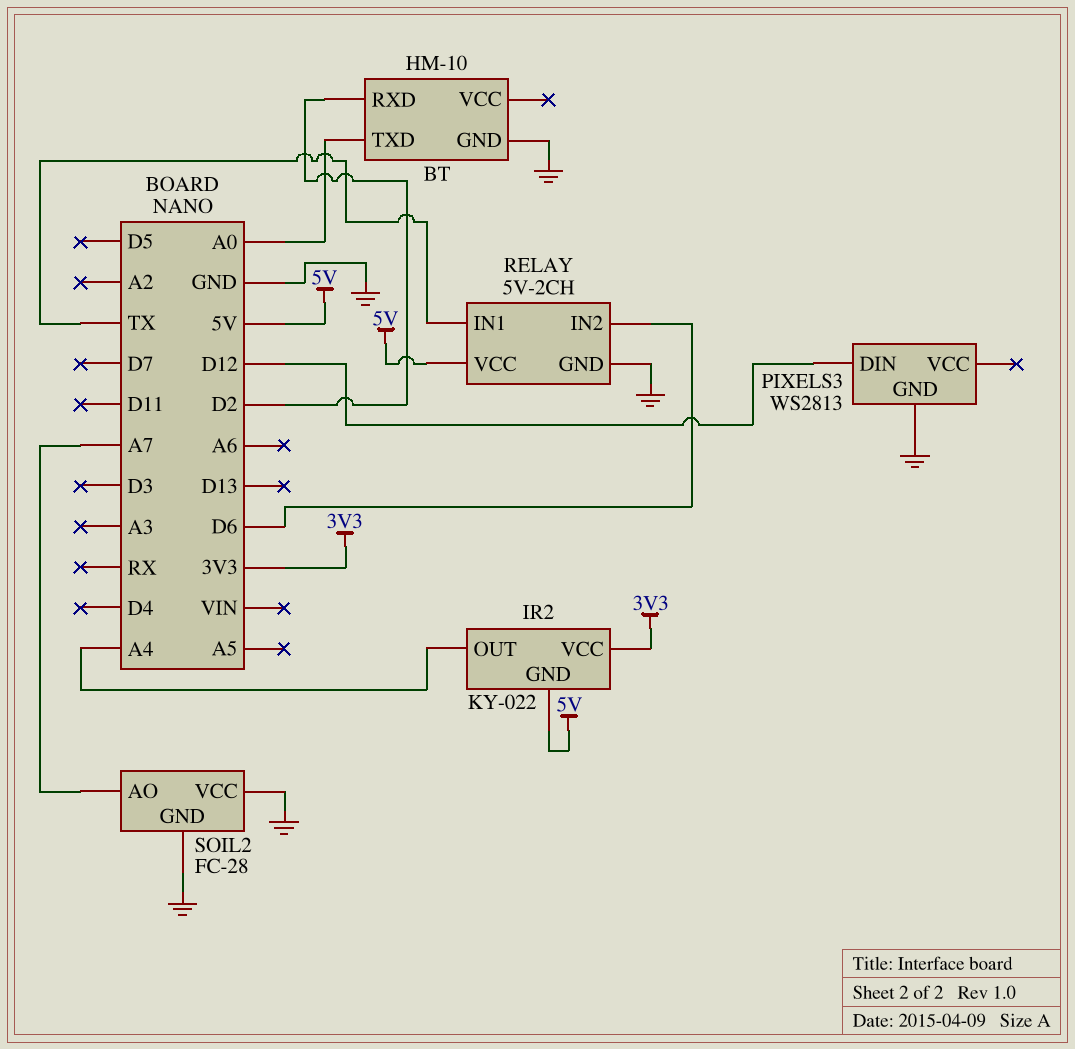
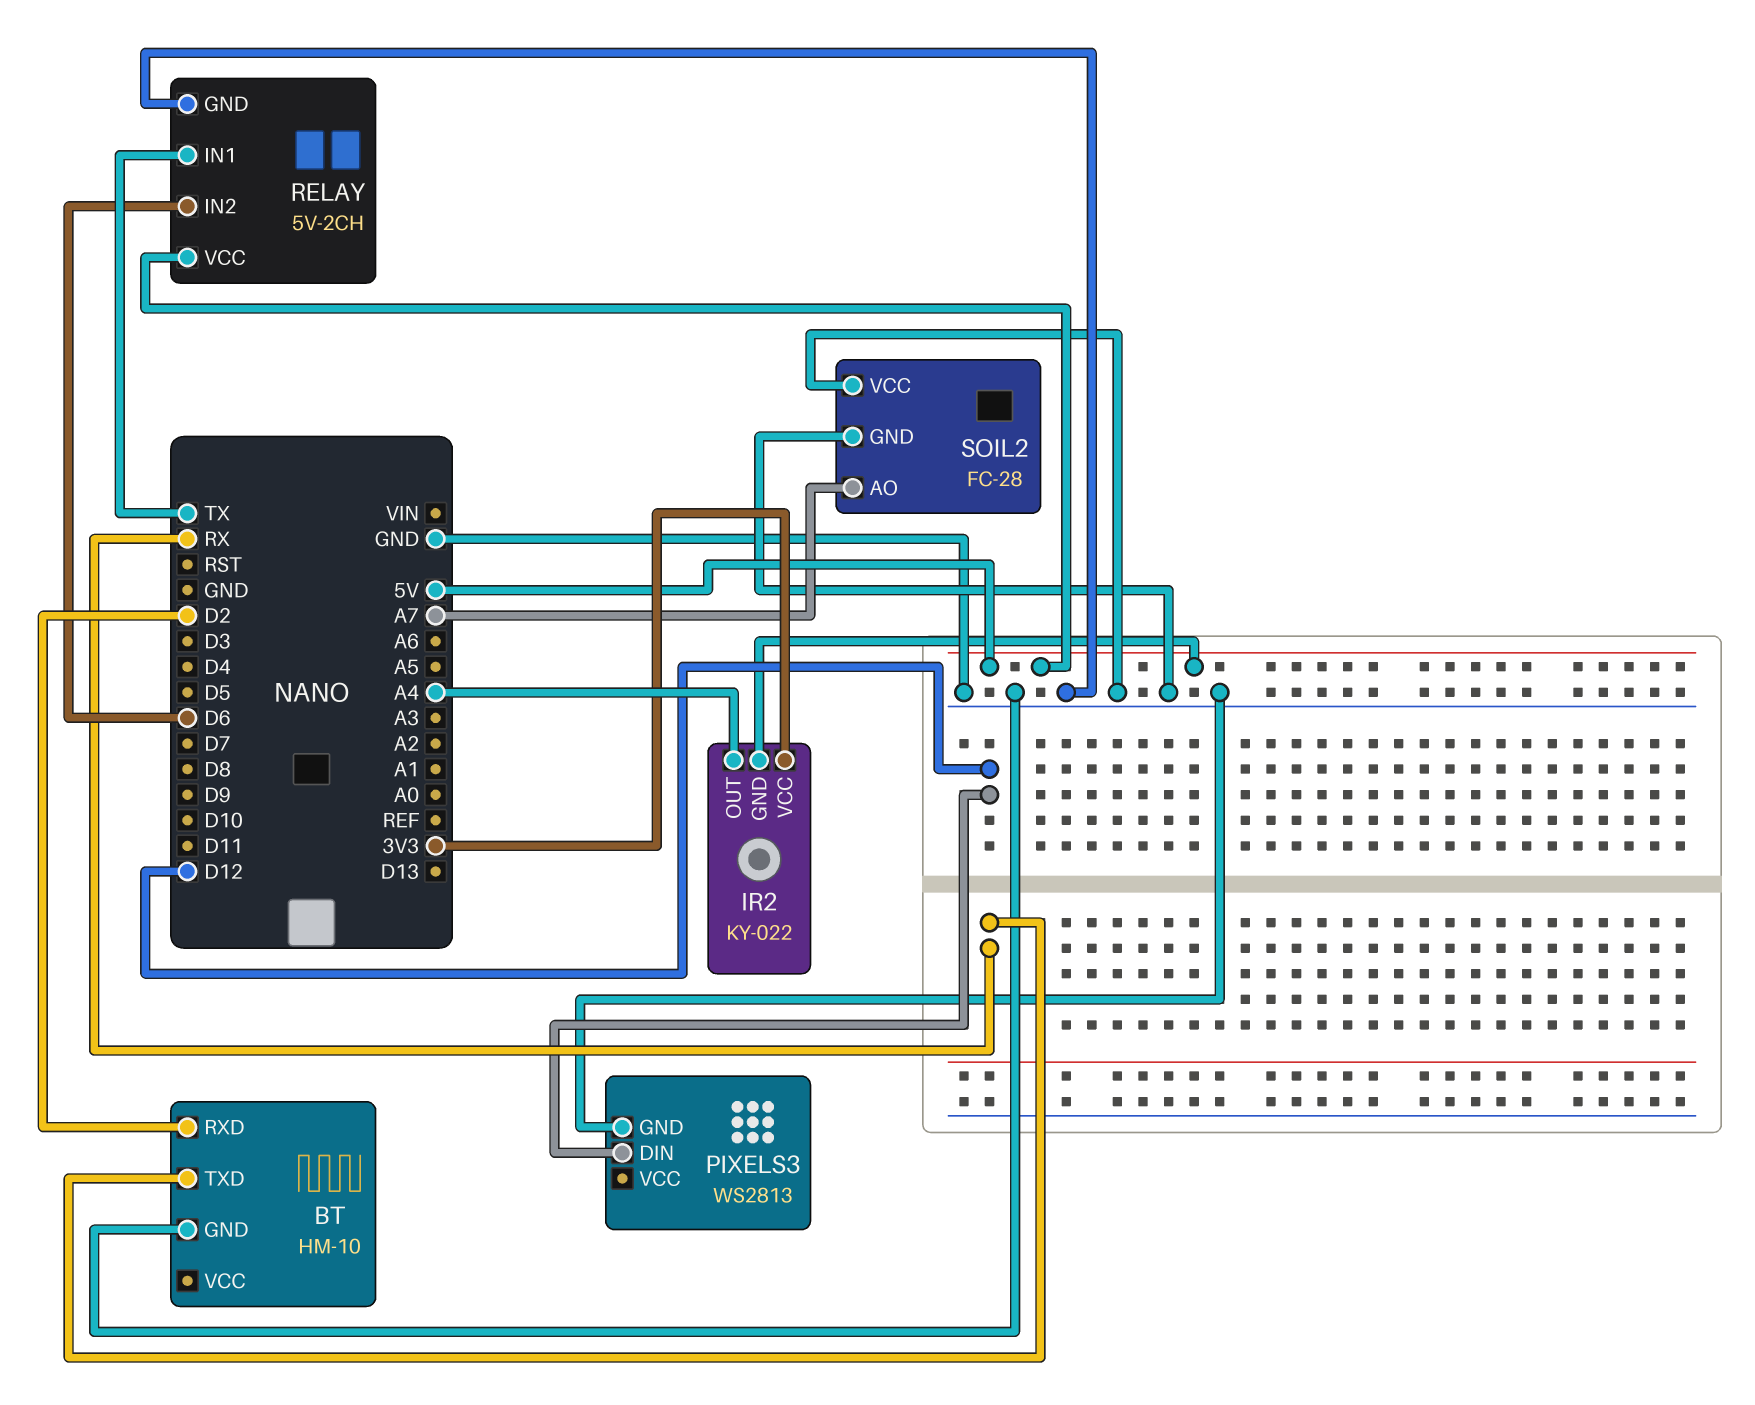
BT pin TXD: A0 -> RX

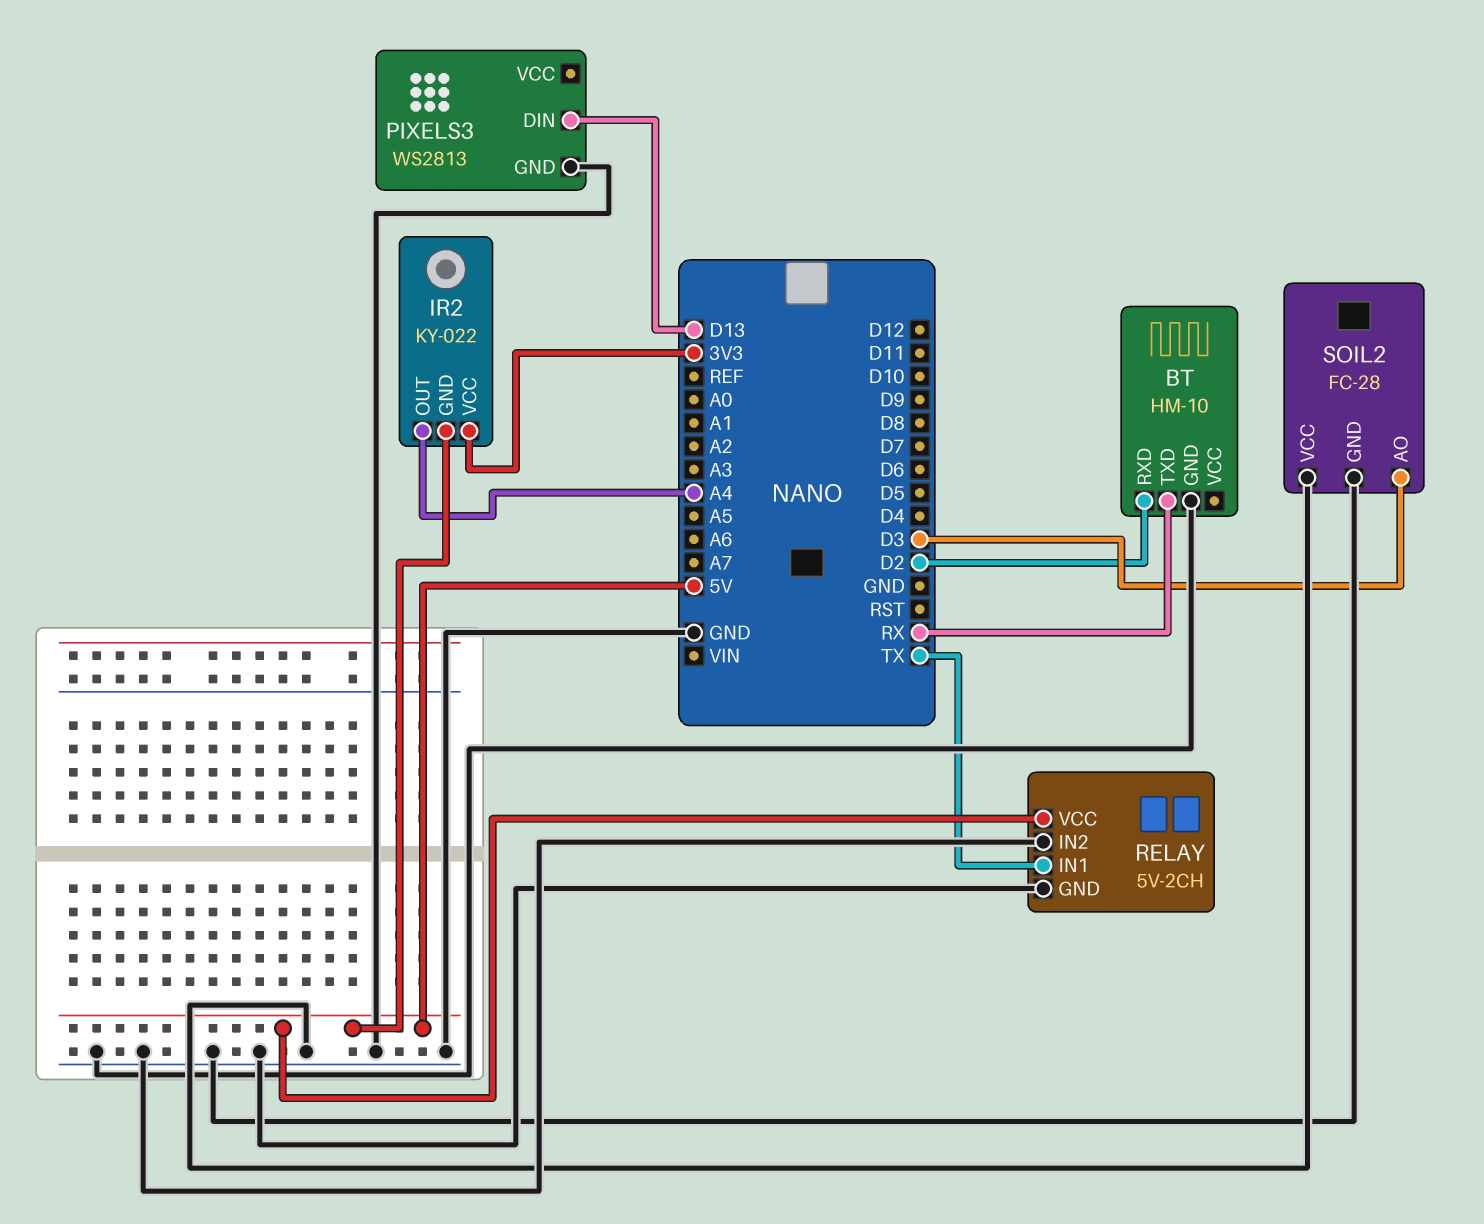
PIXELS3 pin DIN: D12 -> D13
RELAY pin IN2: D6 -> GND
SOIL2 pin AO: A7 -> D3

